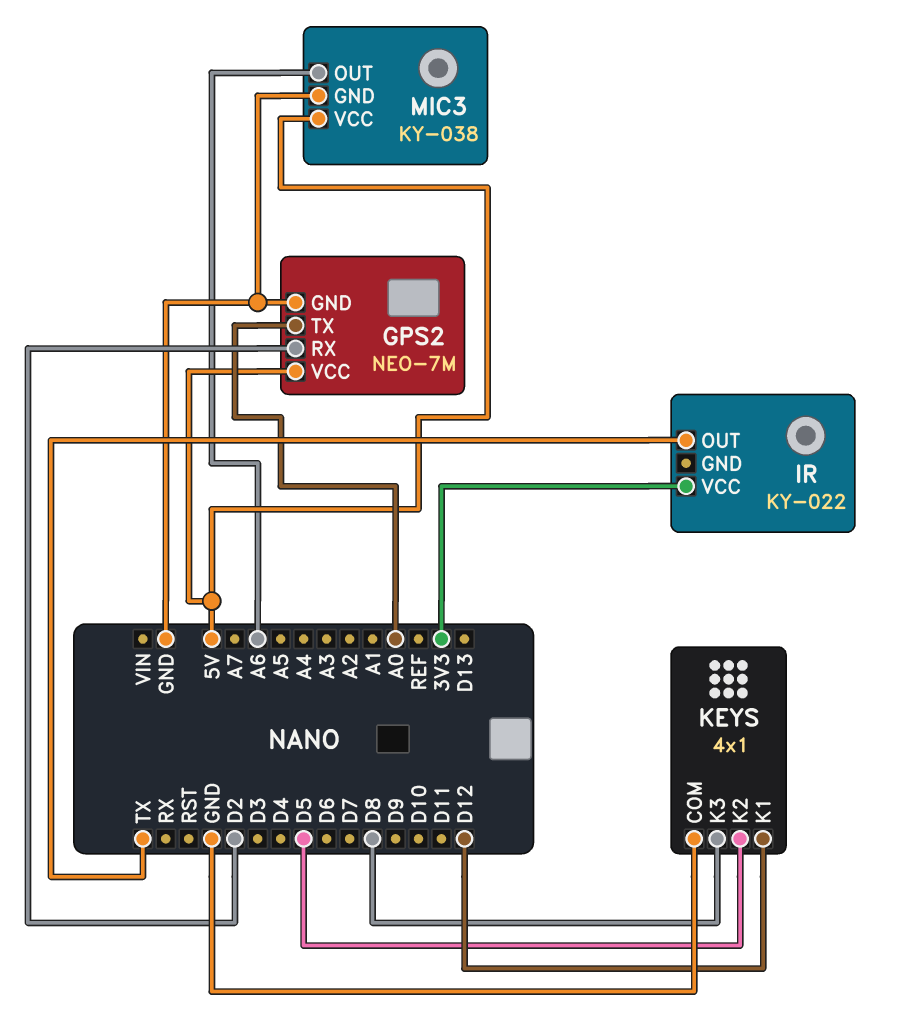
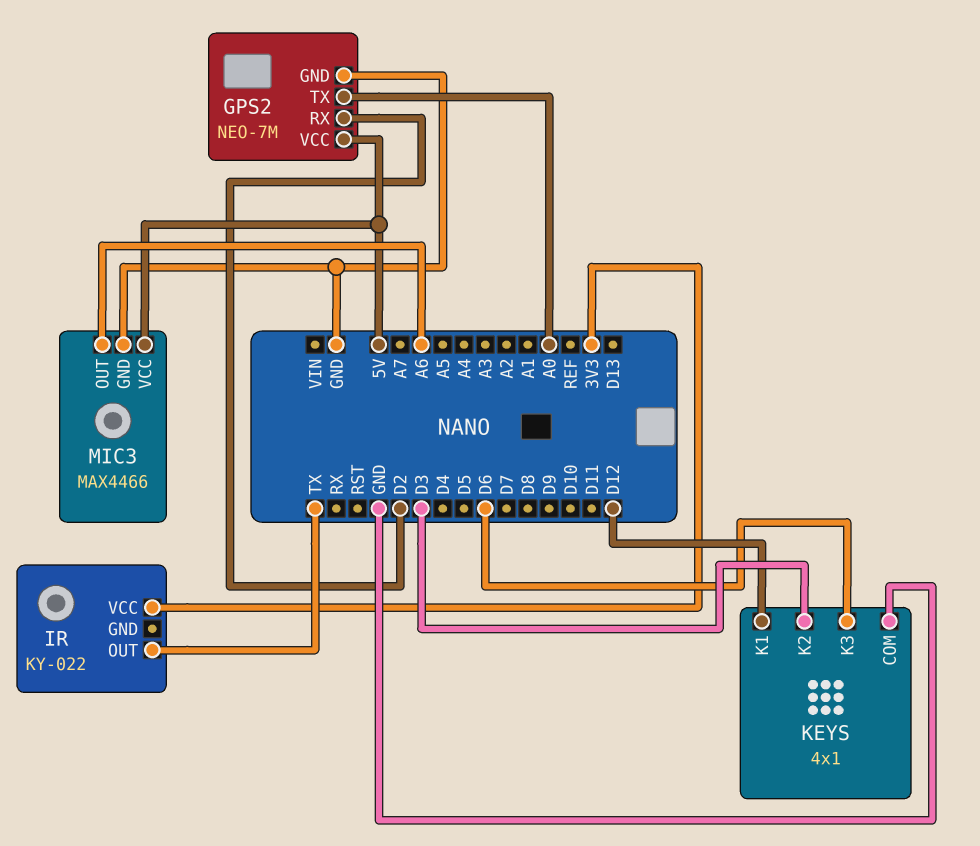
KEYS pin K2: D5 -> D3
KEYS pin K3: D8 -> D6
MIC3: KY-038 -> MAX4466

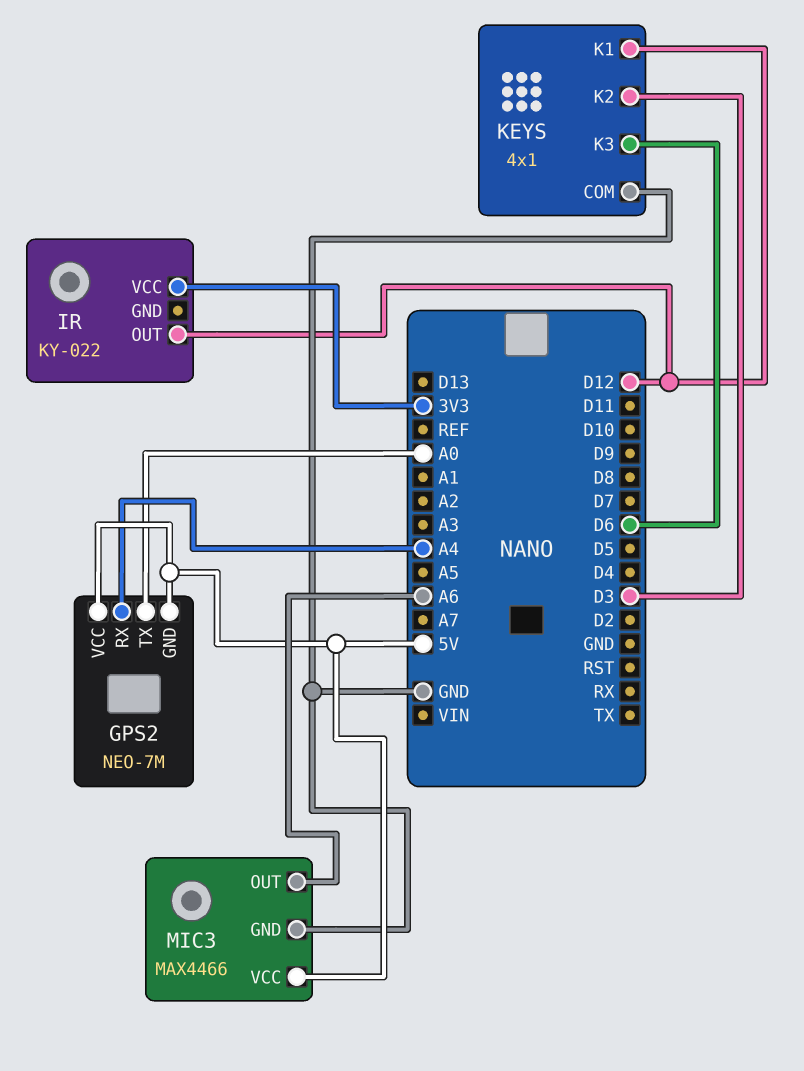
GPS2 pin GND: GND -> 5V
GPS2 pin RX: D2 -> A4
IR pin OUT: TX -> D12

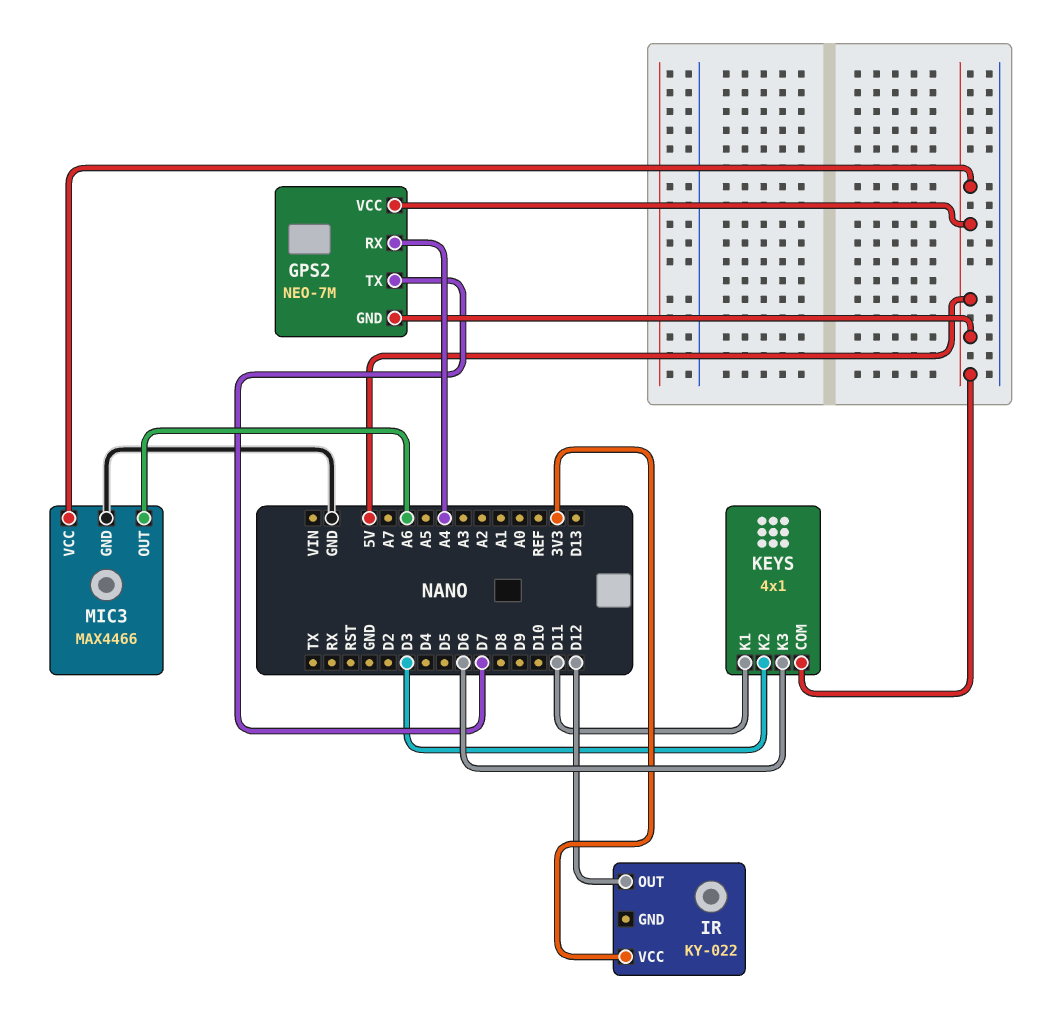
GPS2 pin TX: A0 -> D7
KEYS pin COM: GND -> 5V
KEYS pin K1: D12 -> D11

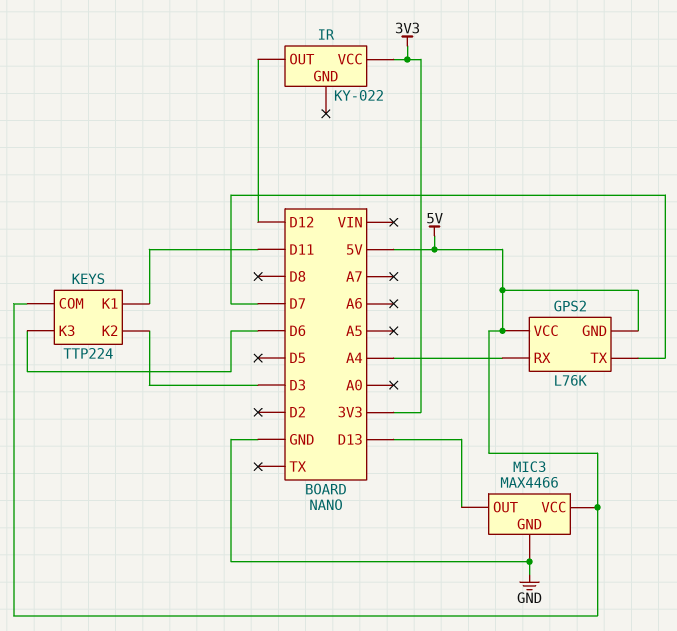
GPS2: NEO-7M -> L76K
KEYS: 4x1 -> TTP224
MIC3 pin OUT: A6 -> D13

